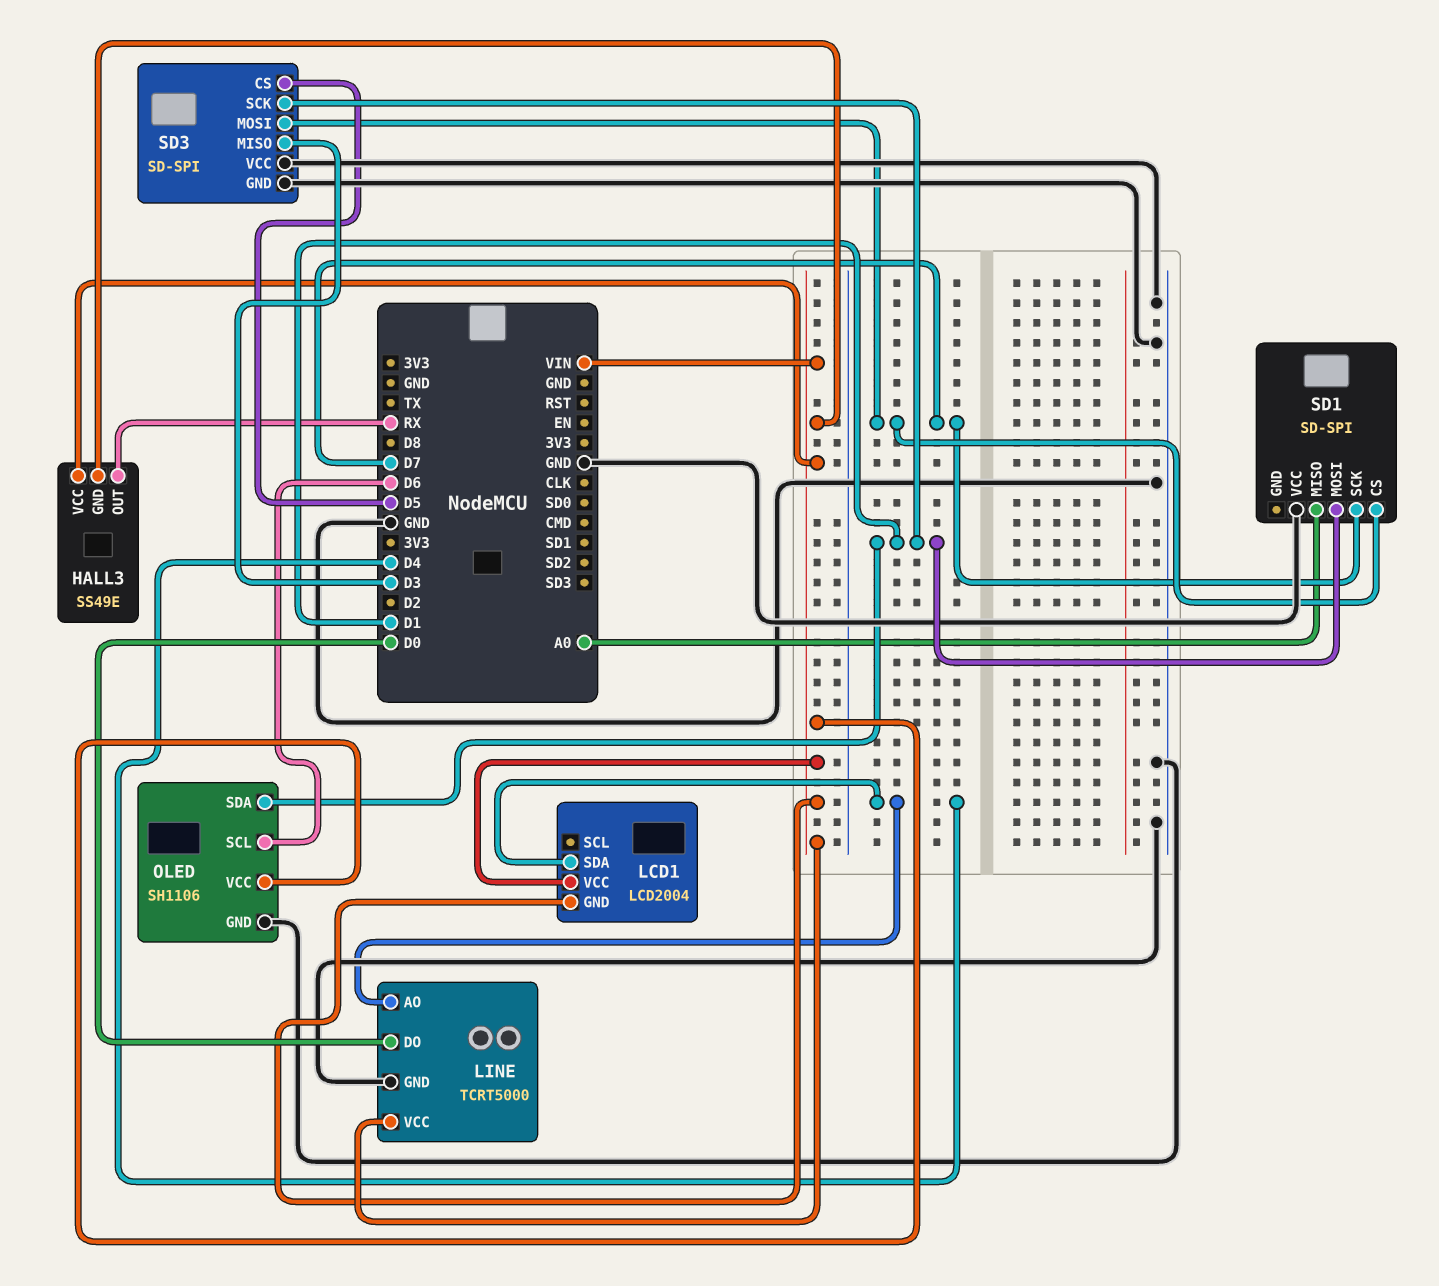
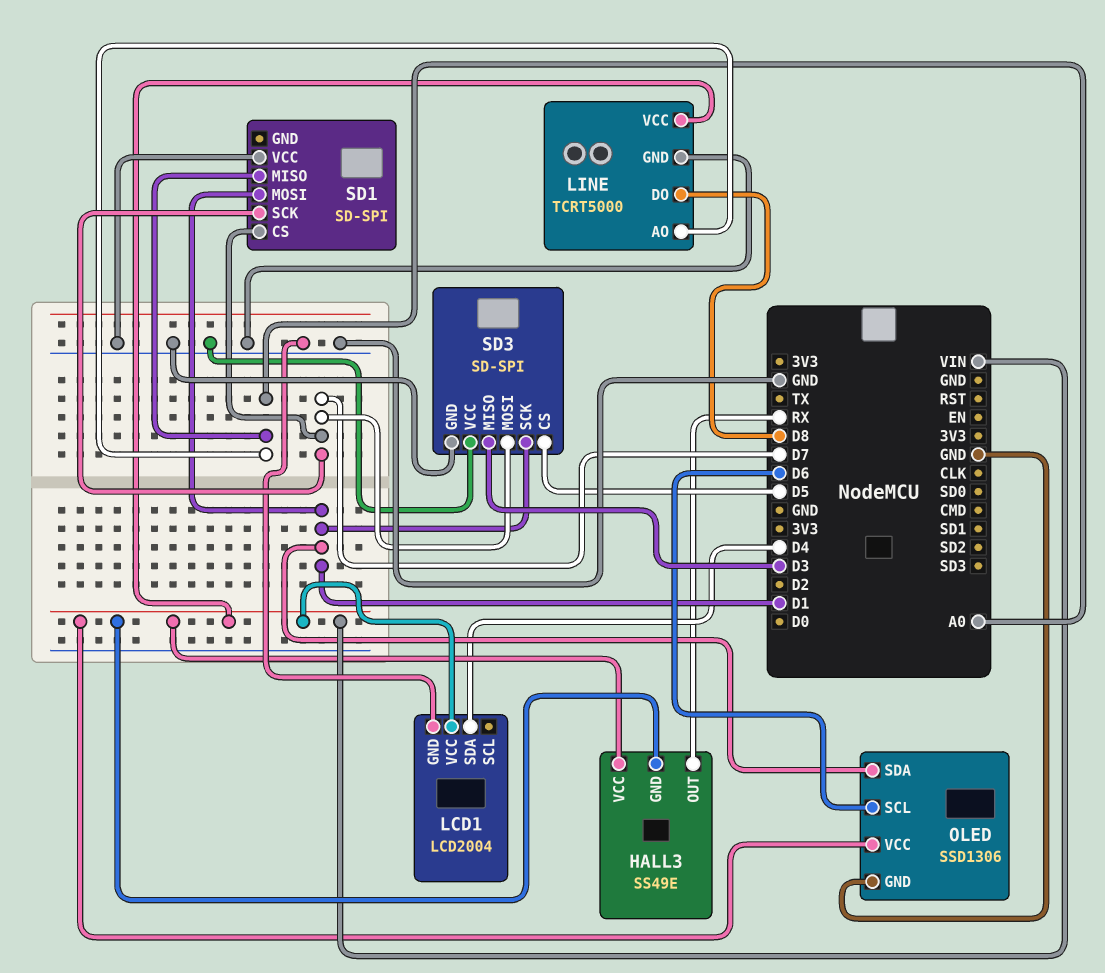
LCD1 pin GND: VIN -> GND
LINE pin AO: D4 -> A0
LINE pin DO: D0 -> D8
OLED: SH1106 -> SSD1306

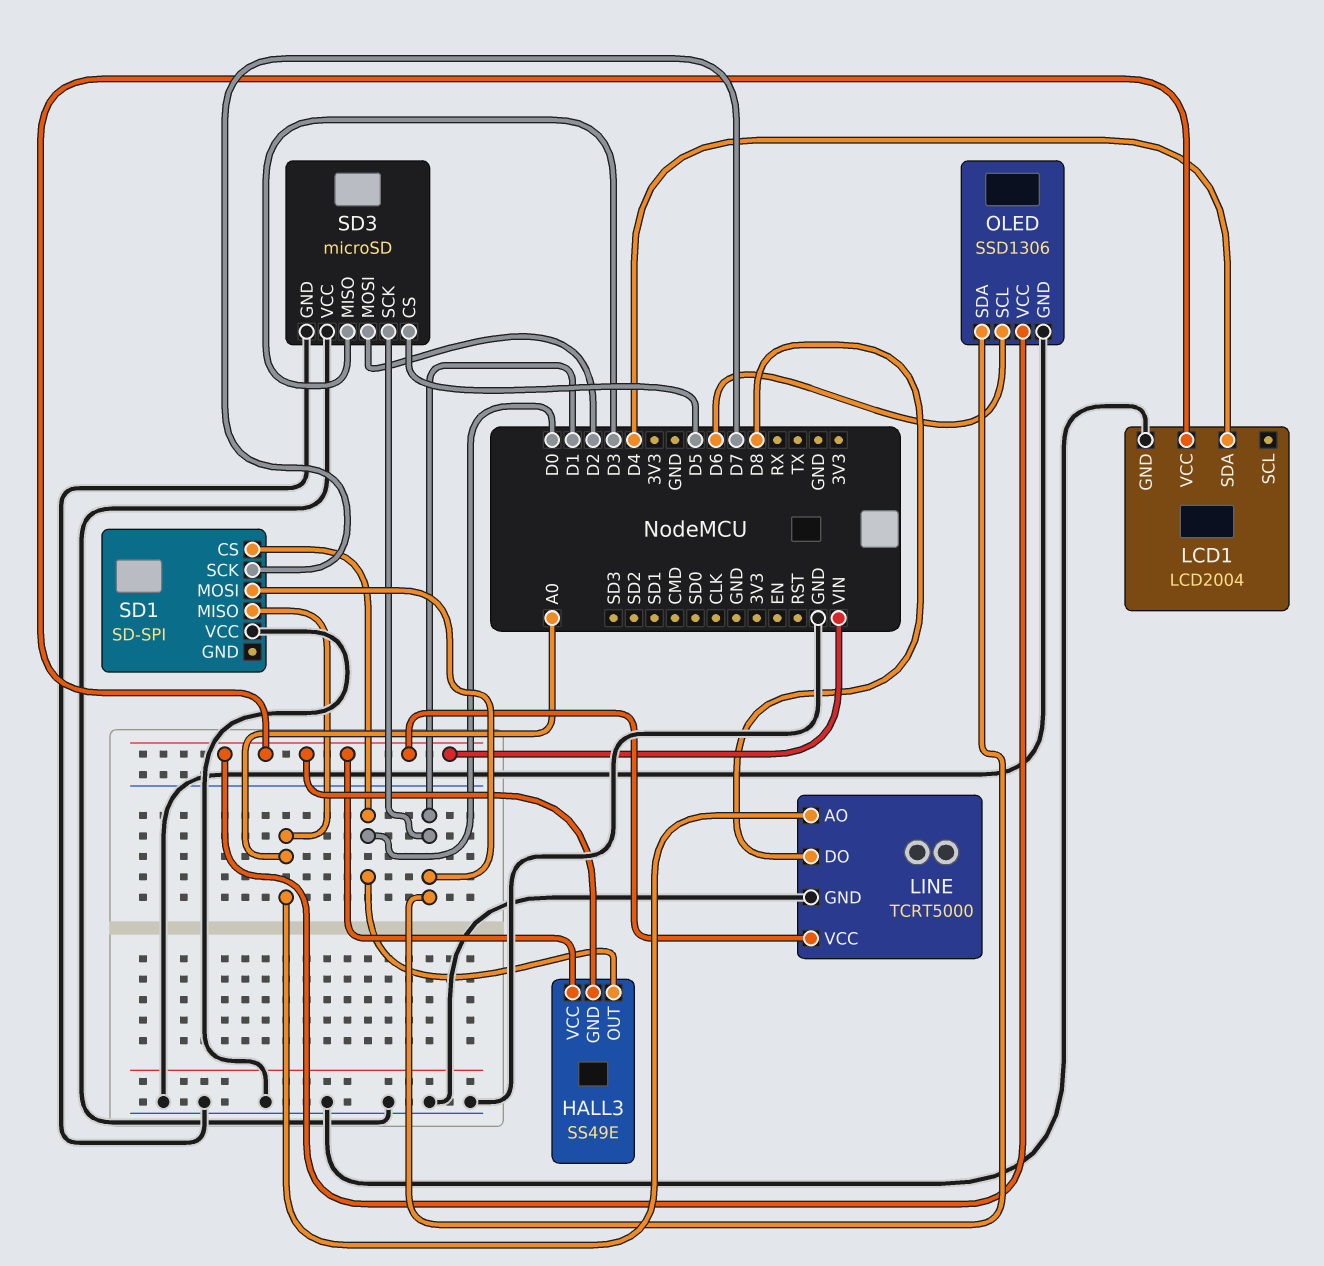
HALL3 pin OUT: RX -> D0
SD1 pin CS: D7 -> D0
SD3: SD-SPI -> microSD
SD3 pin MOSI: D7 -> D2

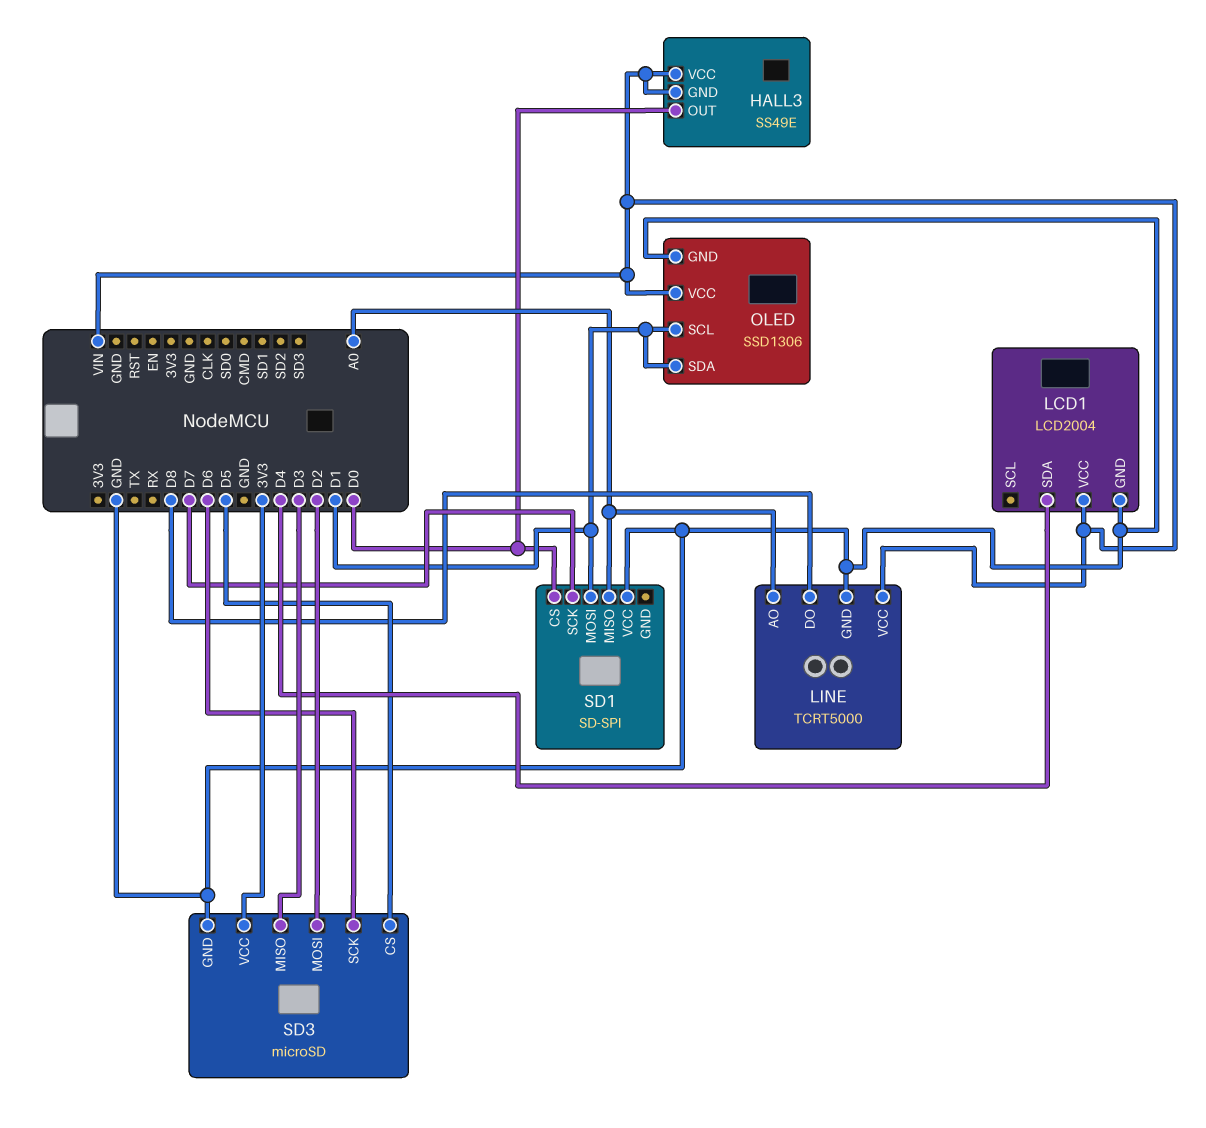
OLED pin SCL: D6 -> D1
SD3 pin SCK: D1 -> D6
SD3 pin VCC: GND -> 3V3

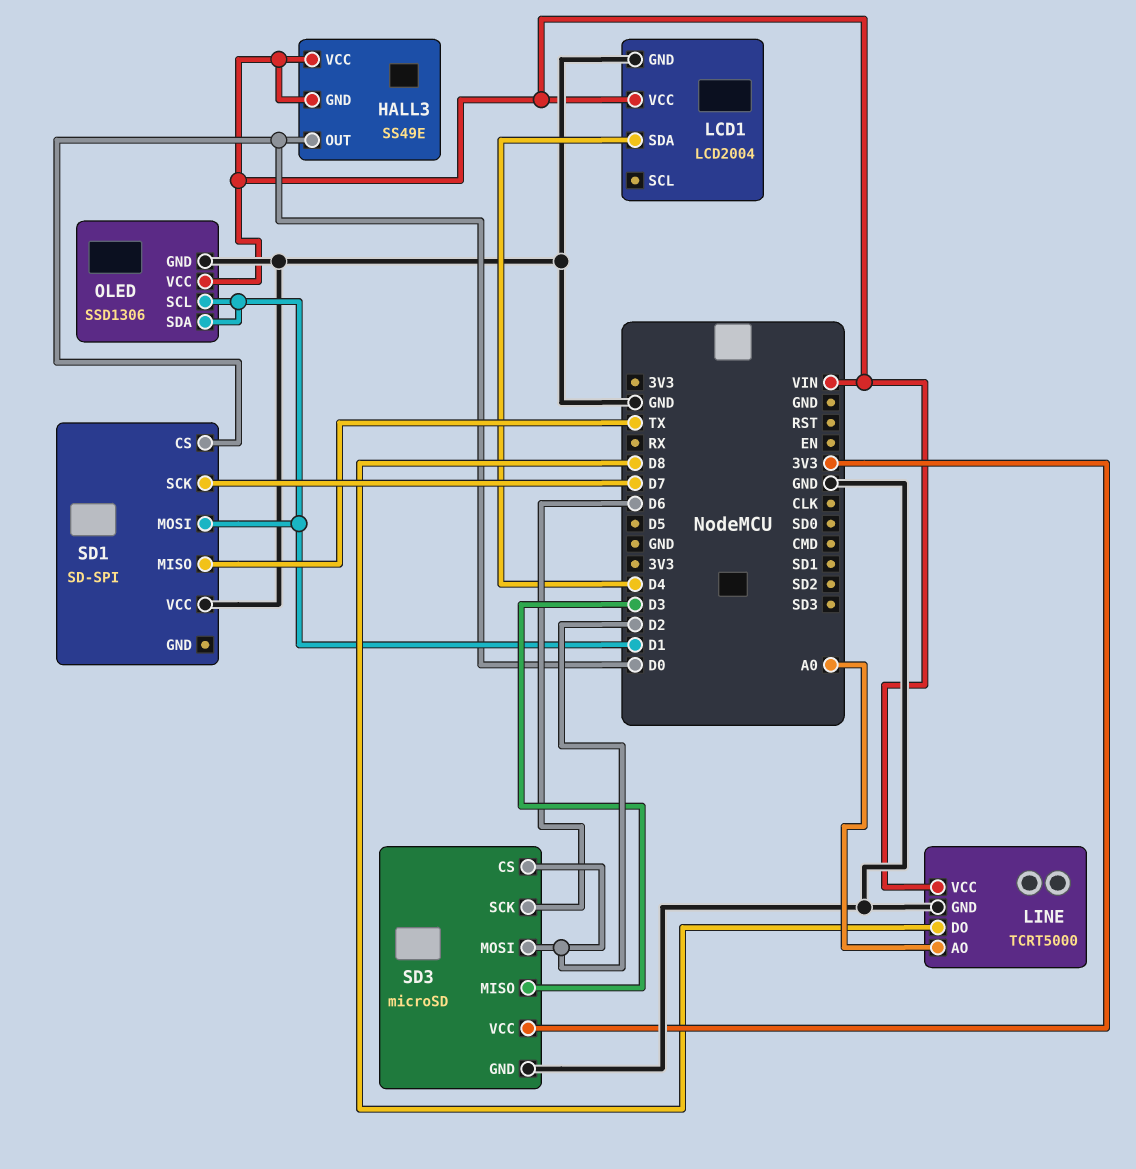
SD1 pin MISO: A0 -> TX
SD3 pin CS: D5 -> D2

